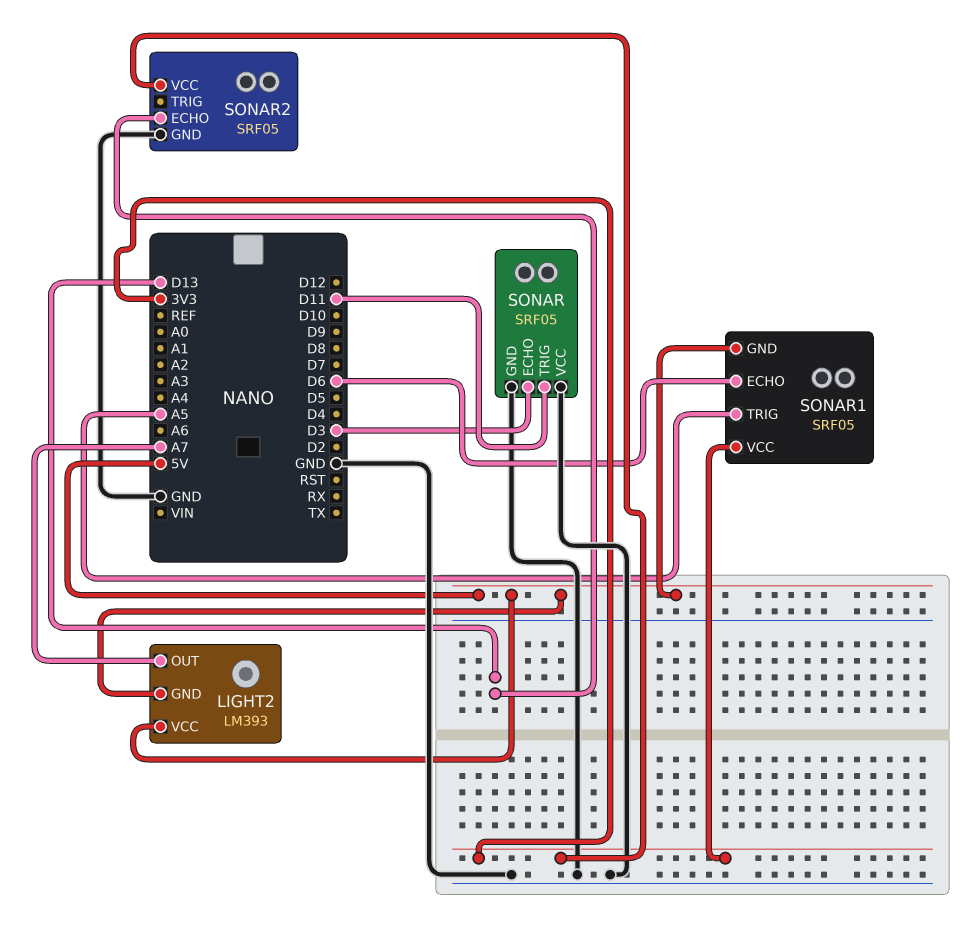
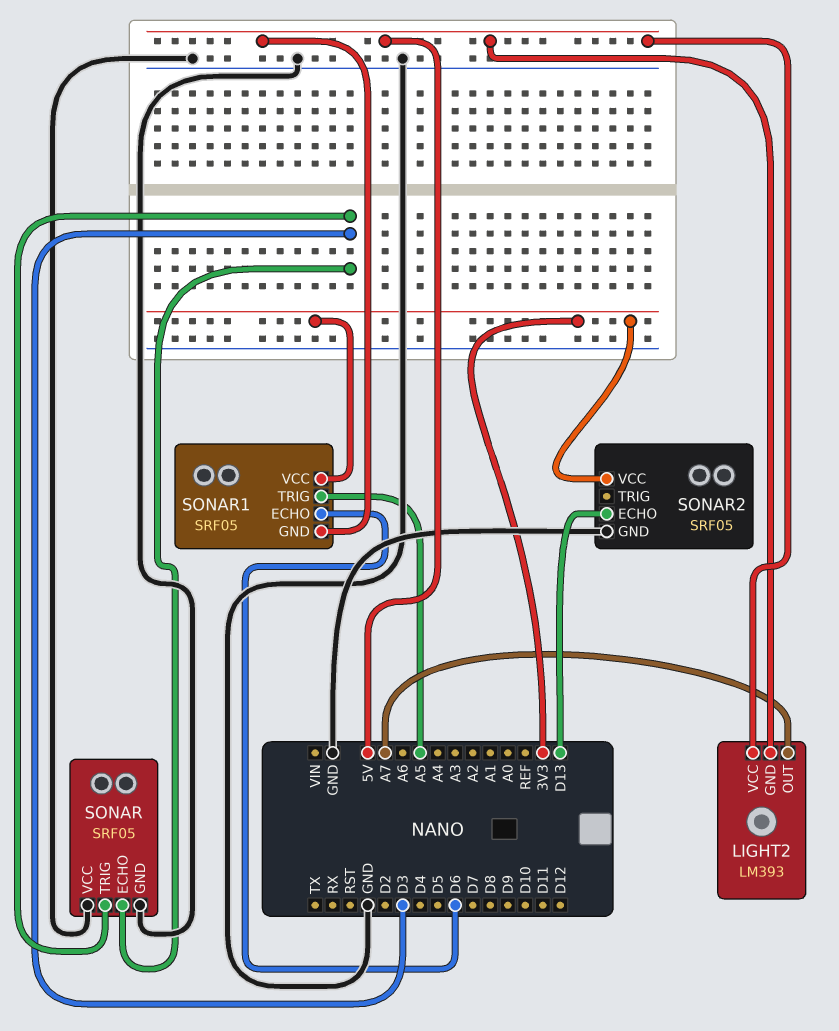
SONAR pin TRIG: D11 -> D3

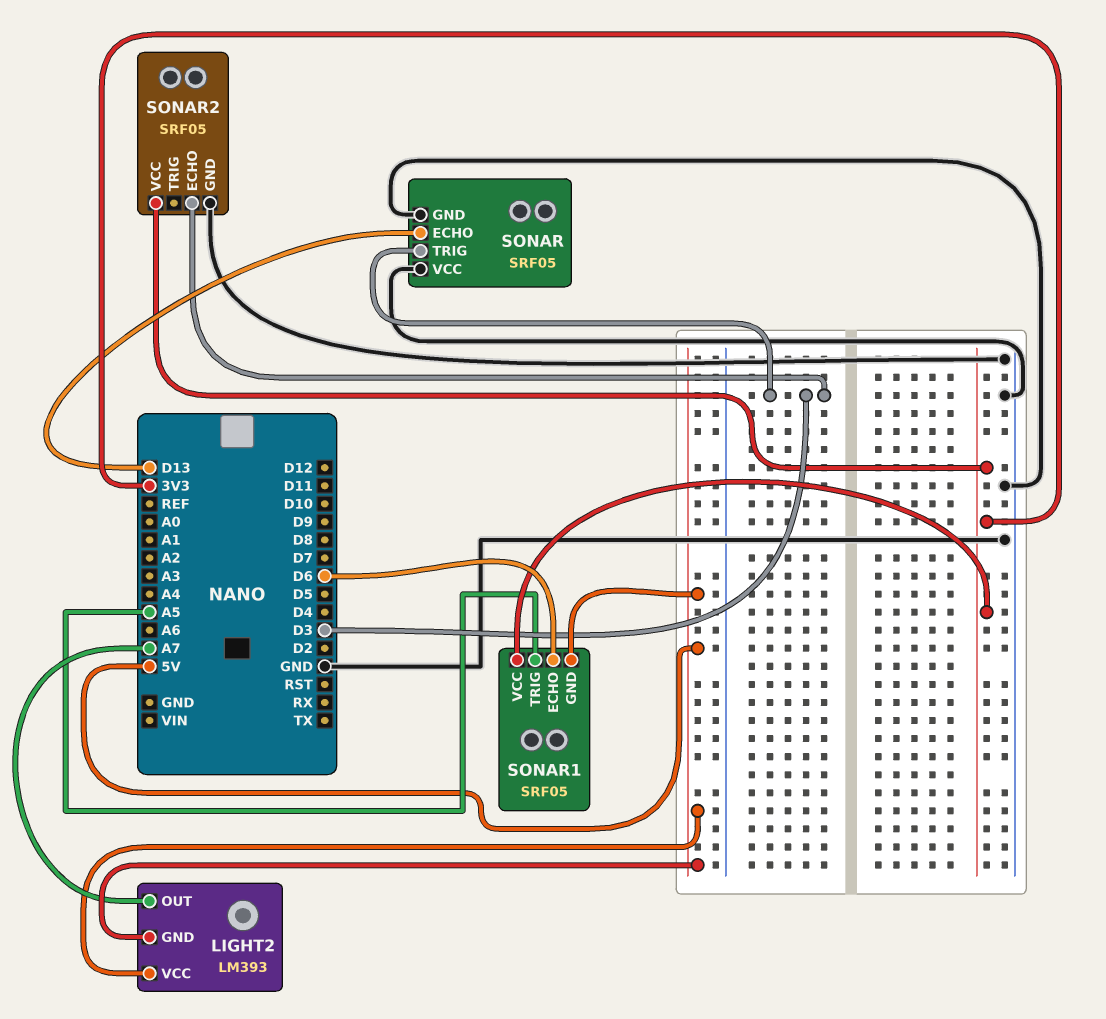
SONAR pin ECHO: D3 -> D13
SONAR2 pin ECHO: D13 -> D3

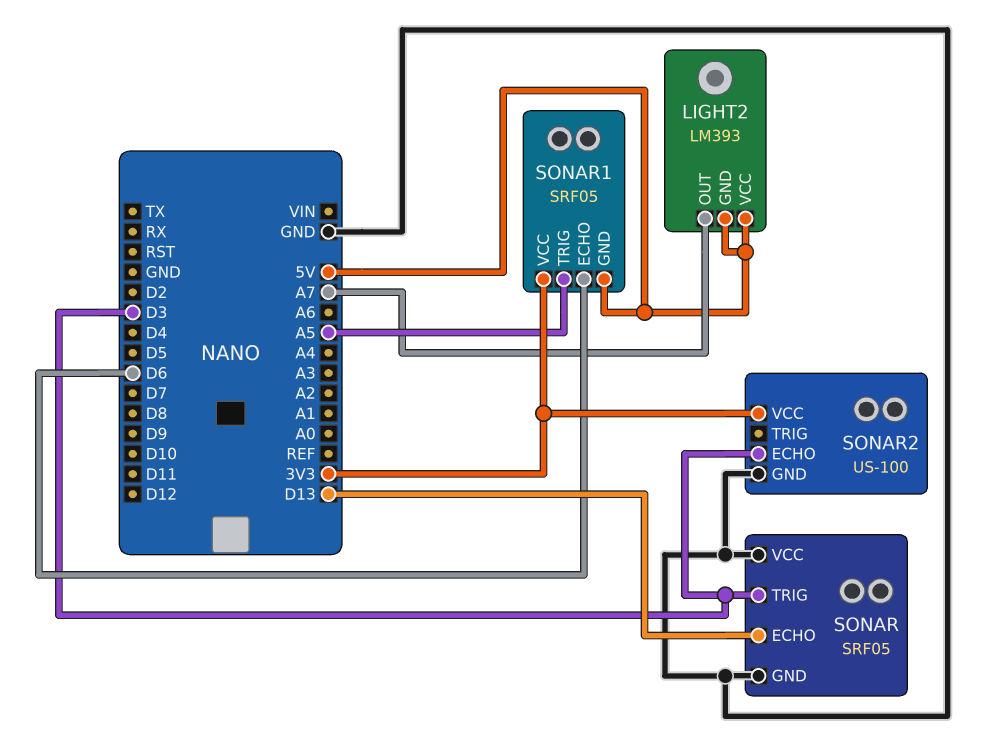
SONAR2: SRF05 -> US-100

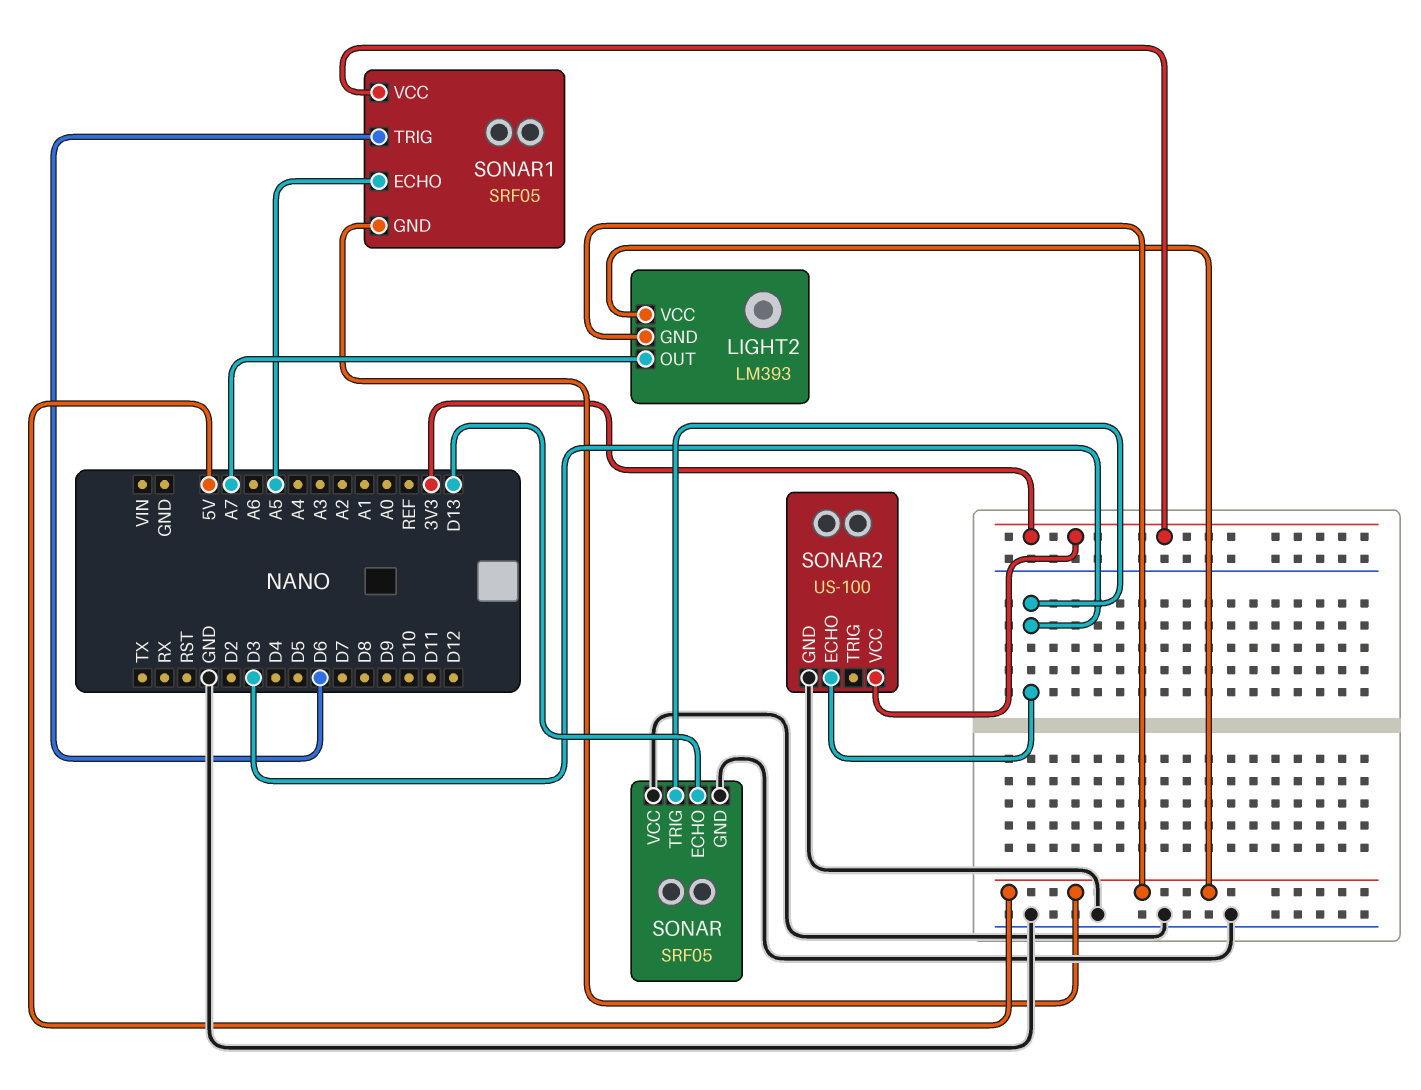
SONAR1 pin ECHO: D6 -> A5
SONAR1 pin TRIG: A5 -> D6

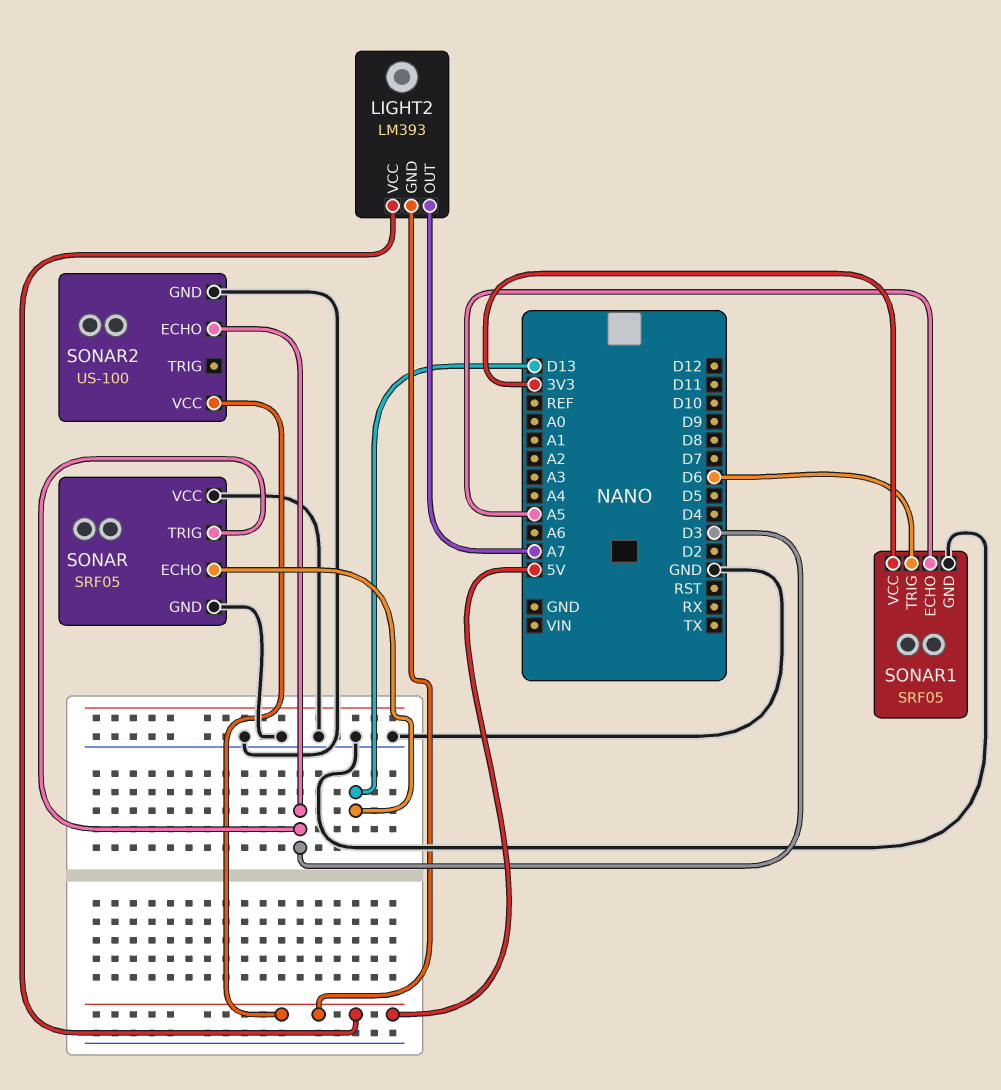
SONAR1 pin GND: 5V -> GND
SONAR2 pin VCC: 3V3 -> 5V

